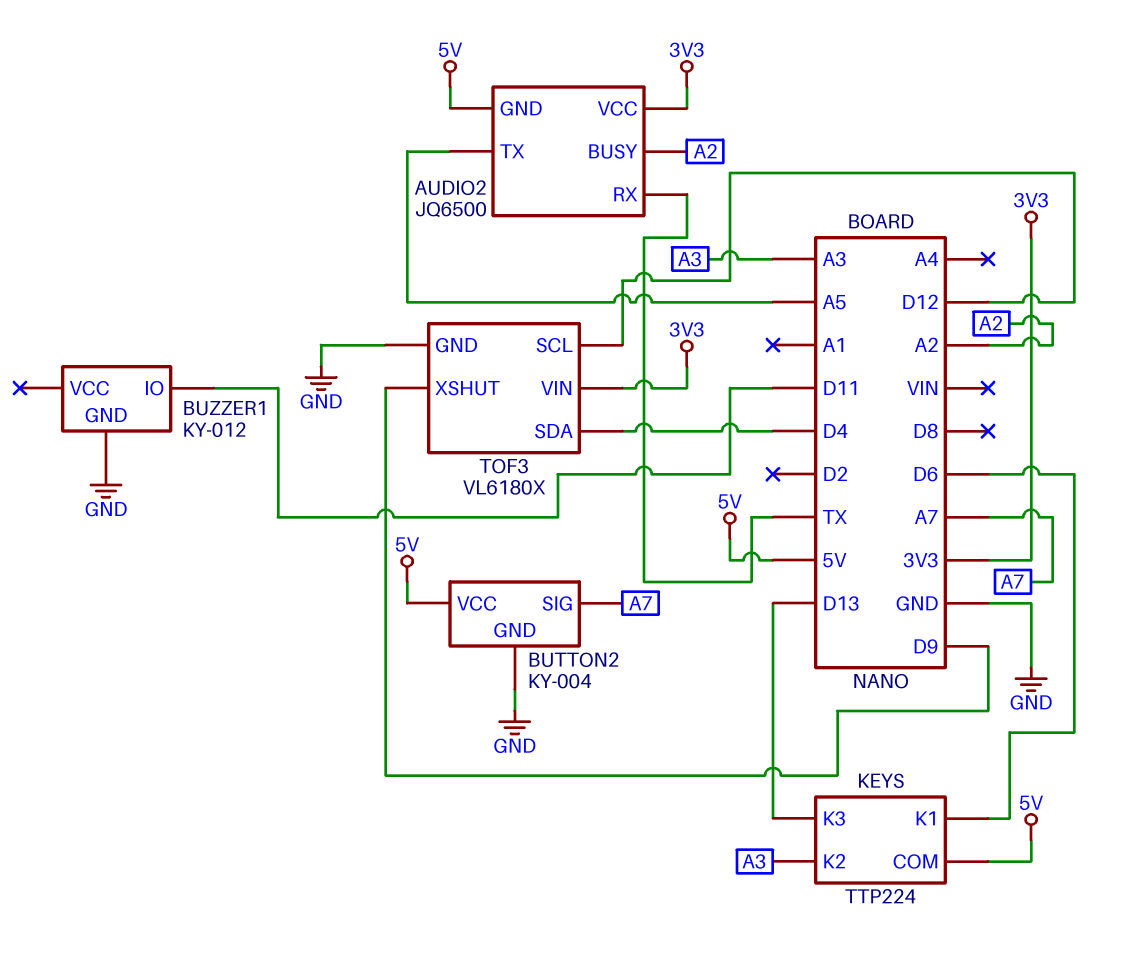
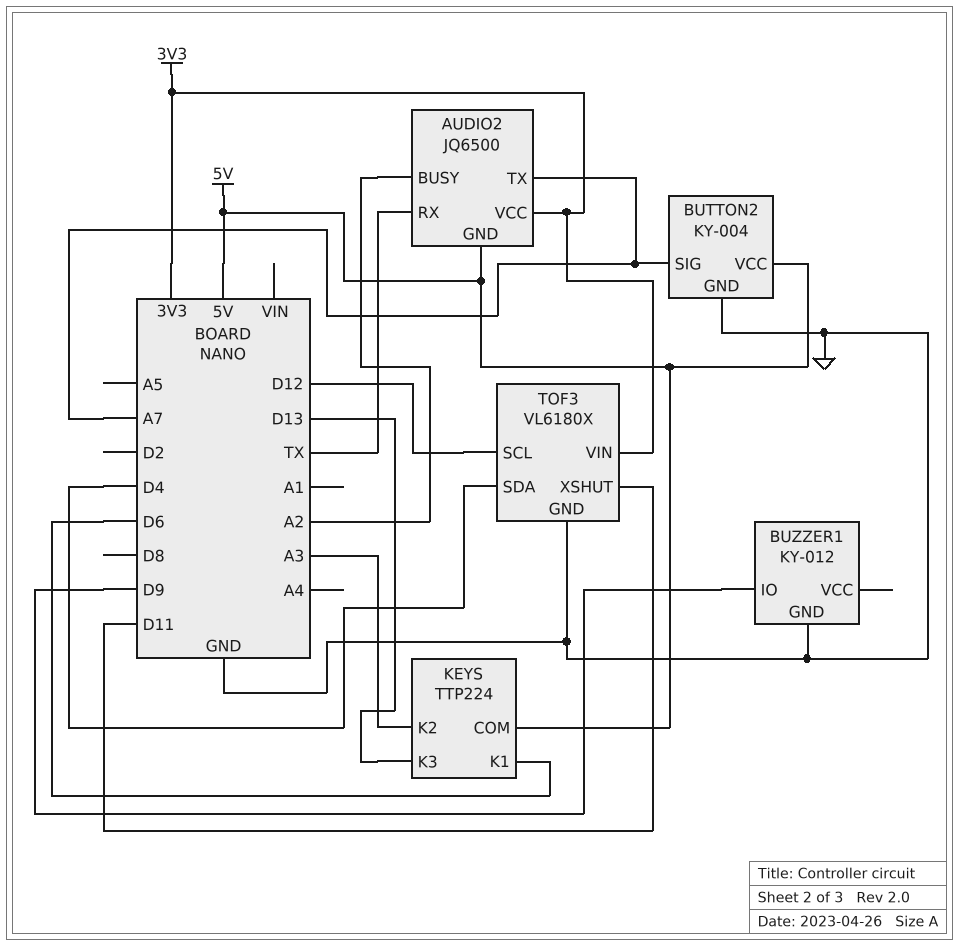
AUDIO2 pin TX: A5 -> A7
BUZZER1 pin IO: D11 -> D9
TOF3 pin XSHUT: D9 -> D11

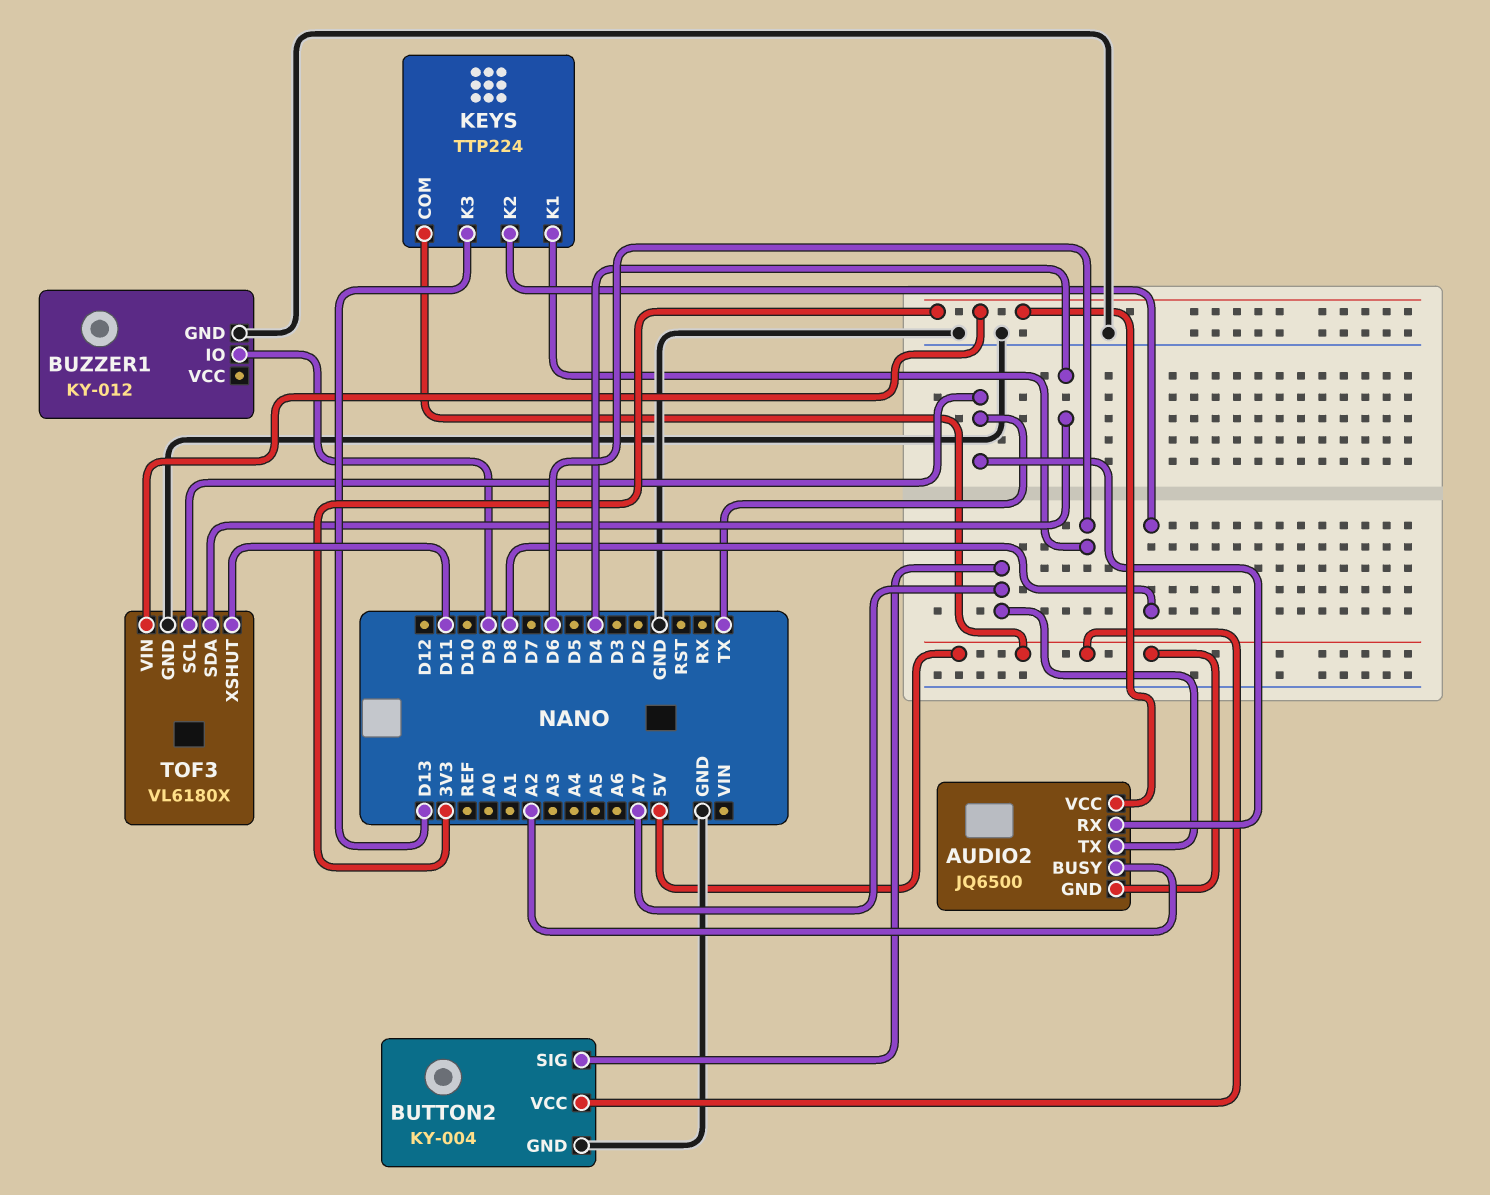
KEYS pin K2: A3 -> D8
TOF3 pin SCL: D12 -> TX

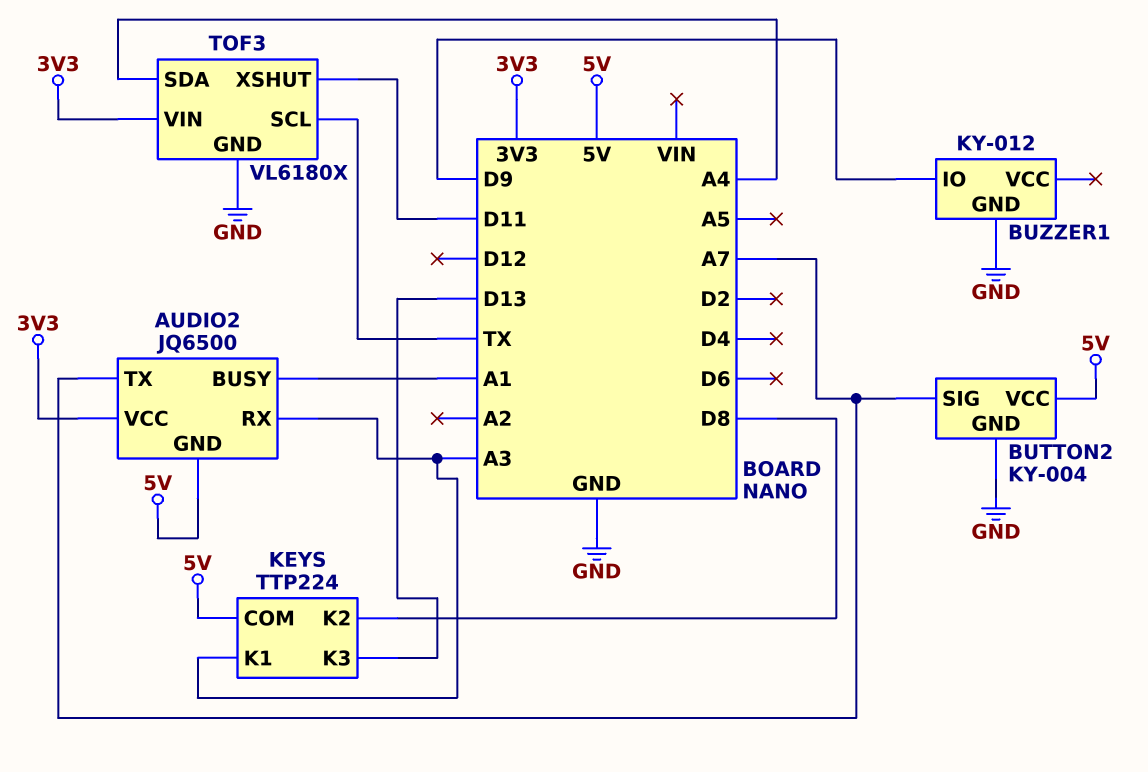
AUDIO2 pin BUSY: A2 -> A1
AUDIO2 pin RX: TX -> A3
KEYS pin K1: D6 -> A3
TOF3 pin SDA: D4 -> A4

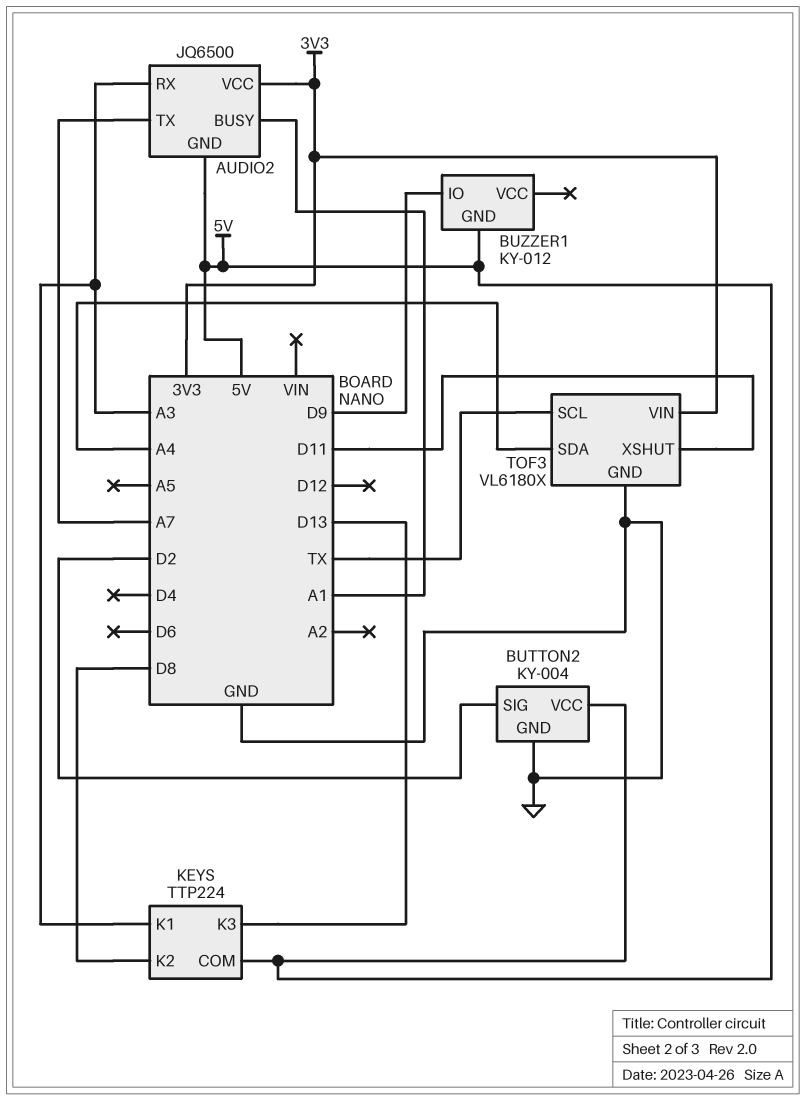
BUTTON2 pin SIG: A7 -> D2
BUZZER1 pin GND: GND -> 5V

